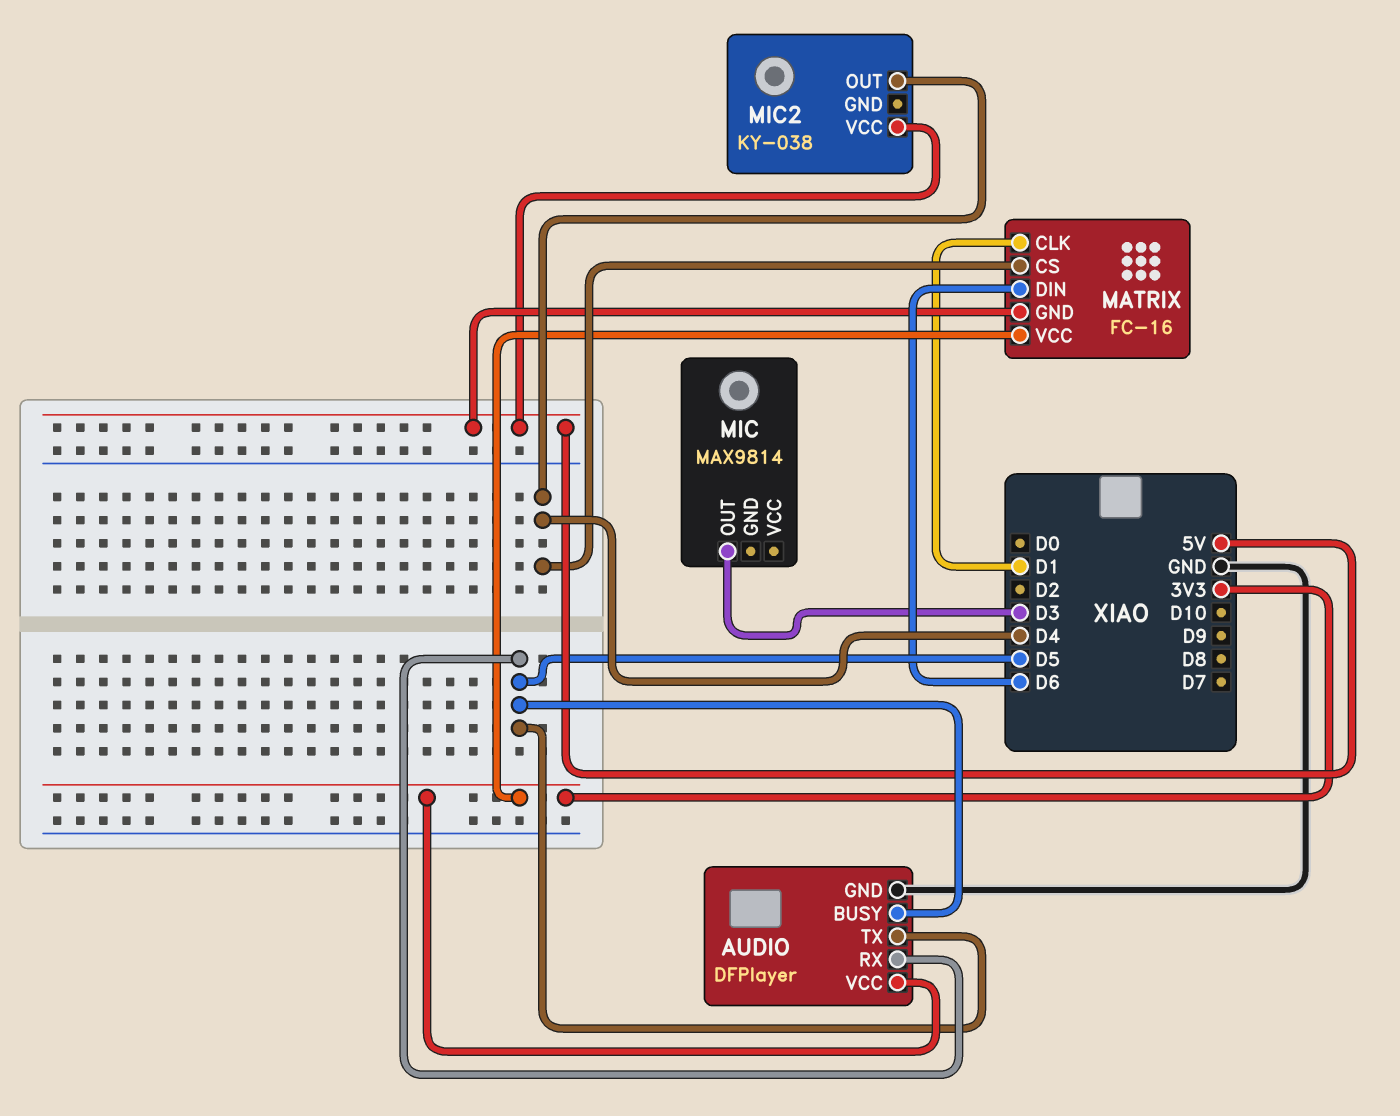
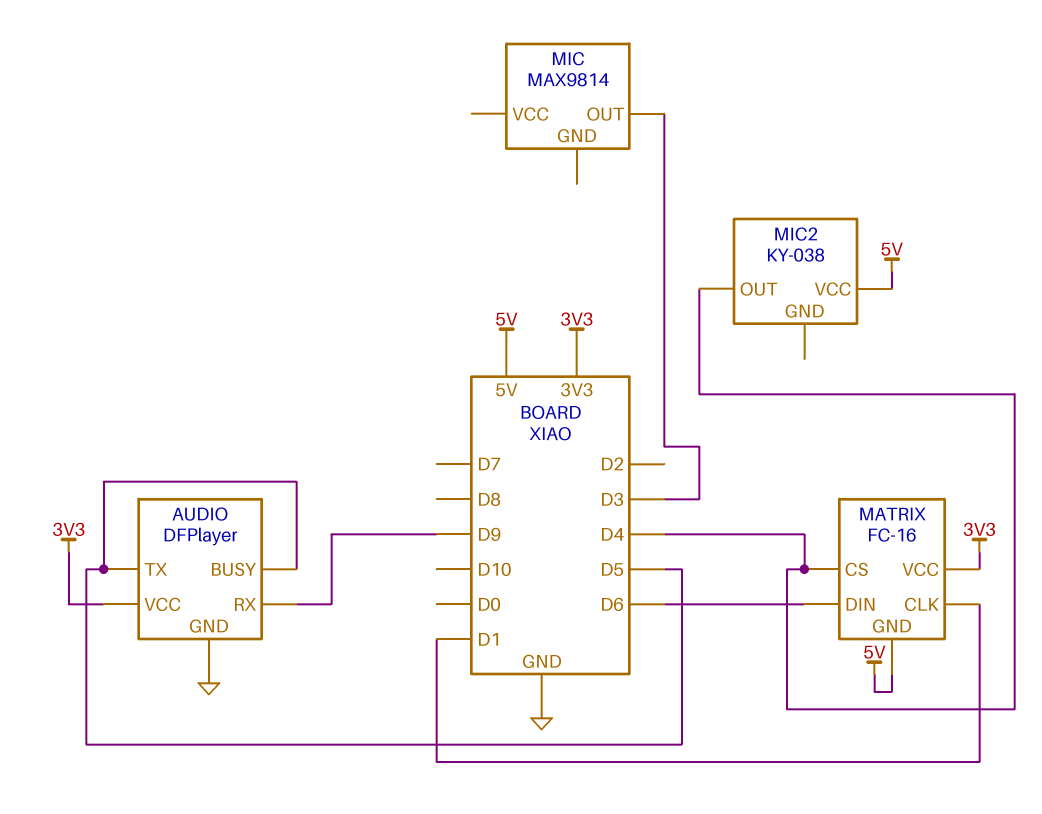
AUDIO pin RX: D5 -> D9

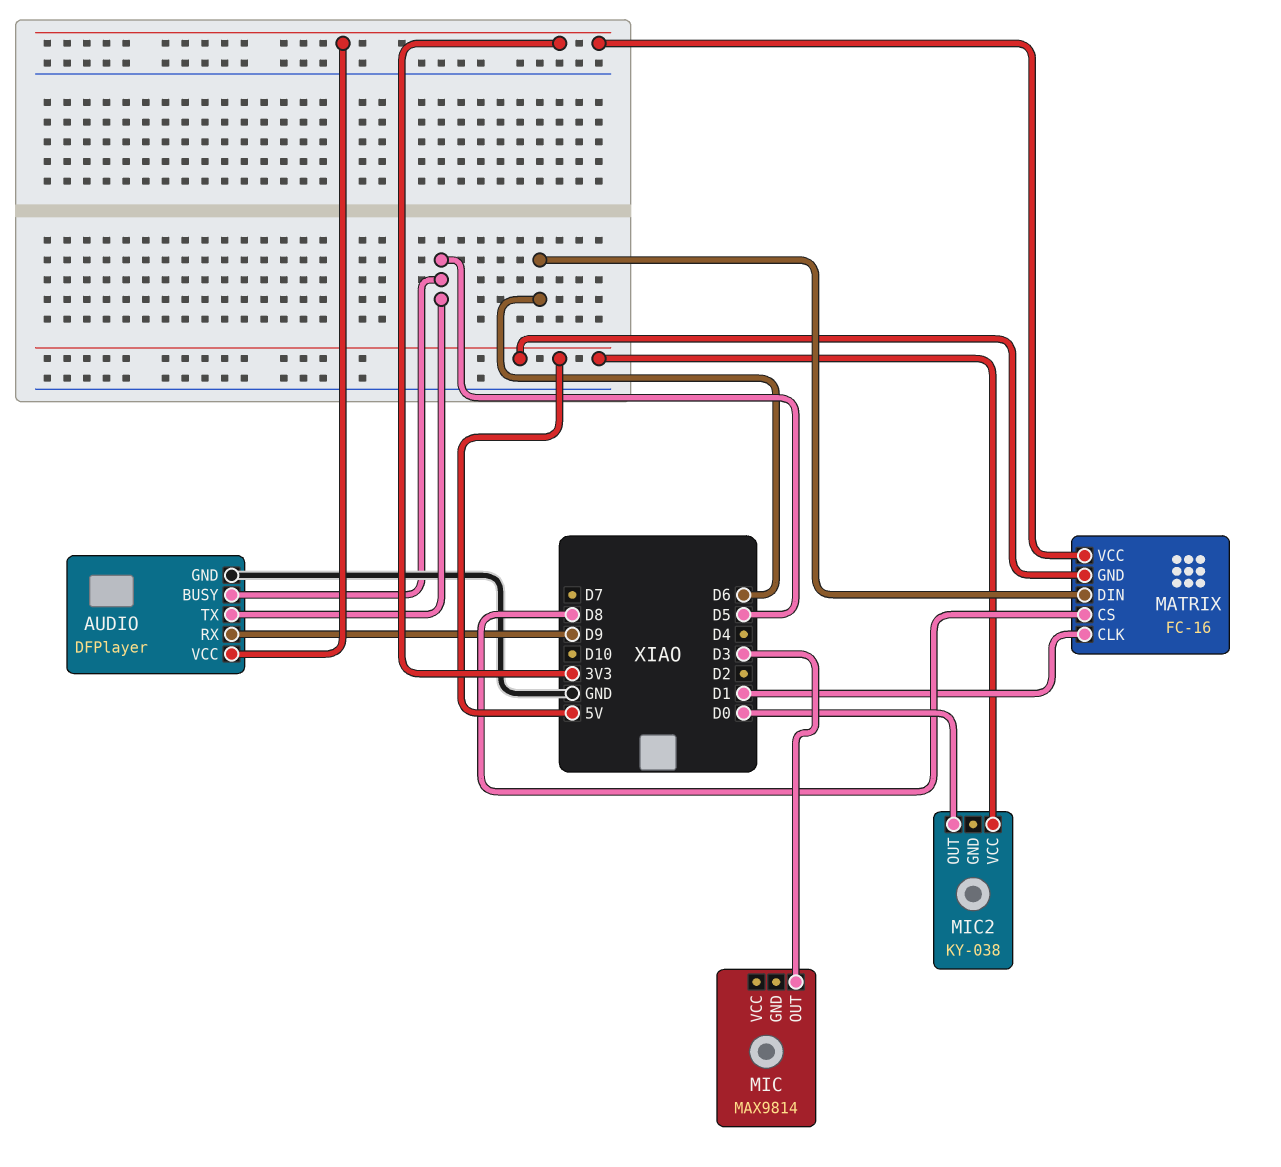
MATRIX pin CS: D4 -> D8
MIC2 pin OUT: D4 -> D0

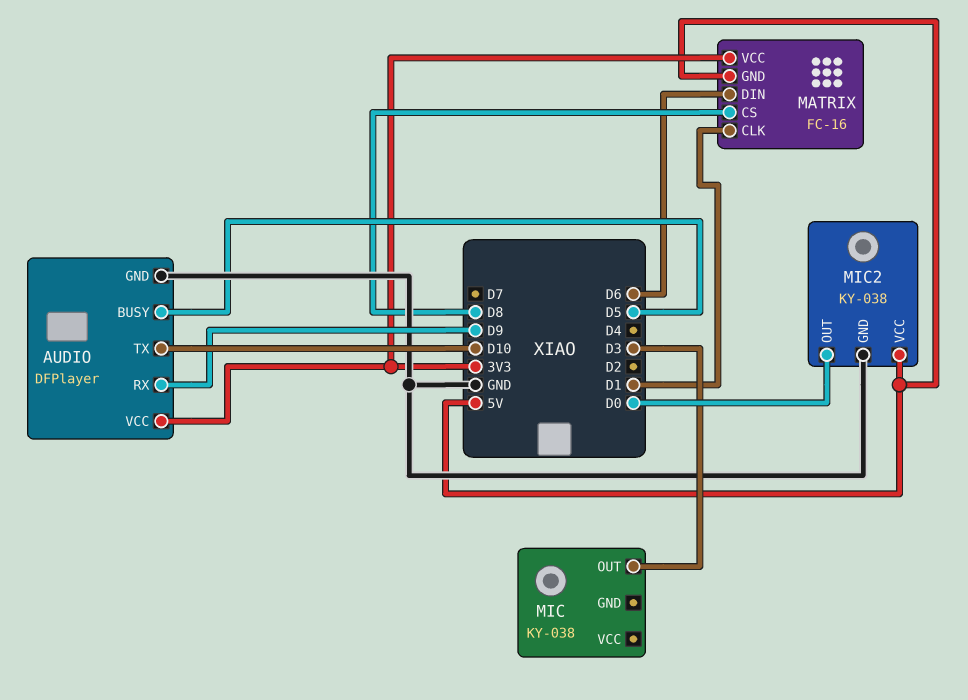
AUDIO pin TX: D5 -> D10
MIC: MAX9814 -> KY-038
MIC2 pin GND: none -> GND

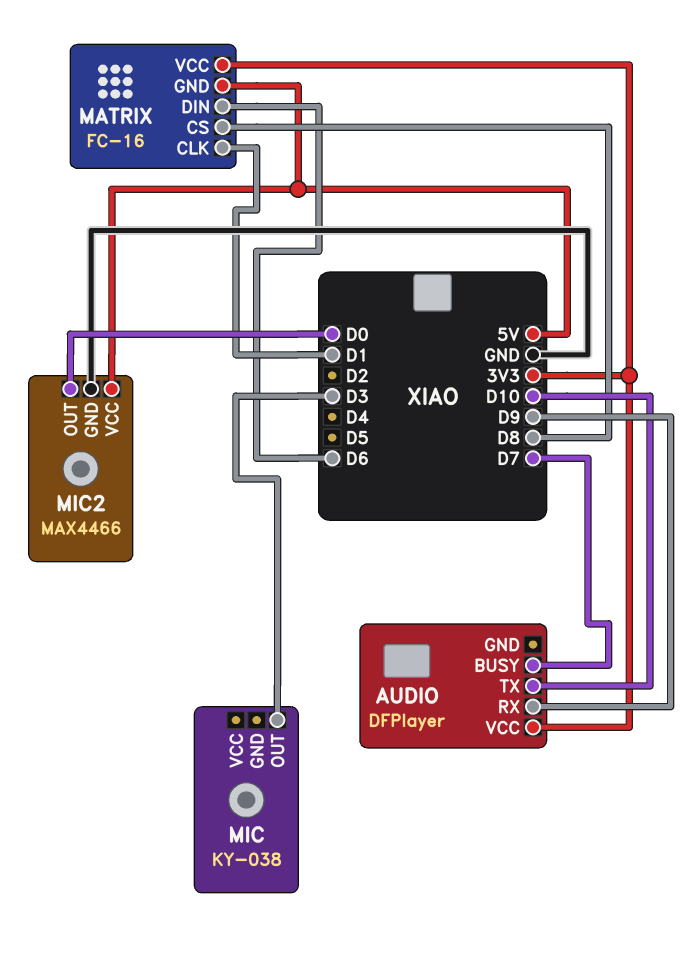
AUDIO pin BUSY: D5 -> D7
AUDIO pin GND: GND -> none
MIC2: KY-038 -> MAX4466

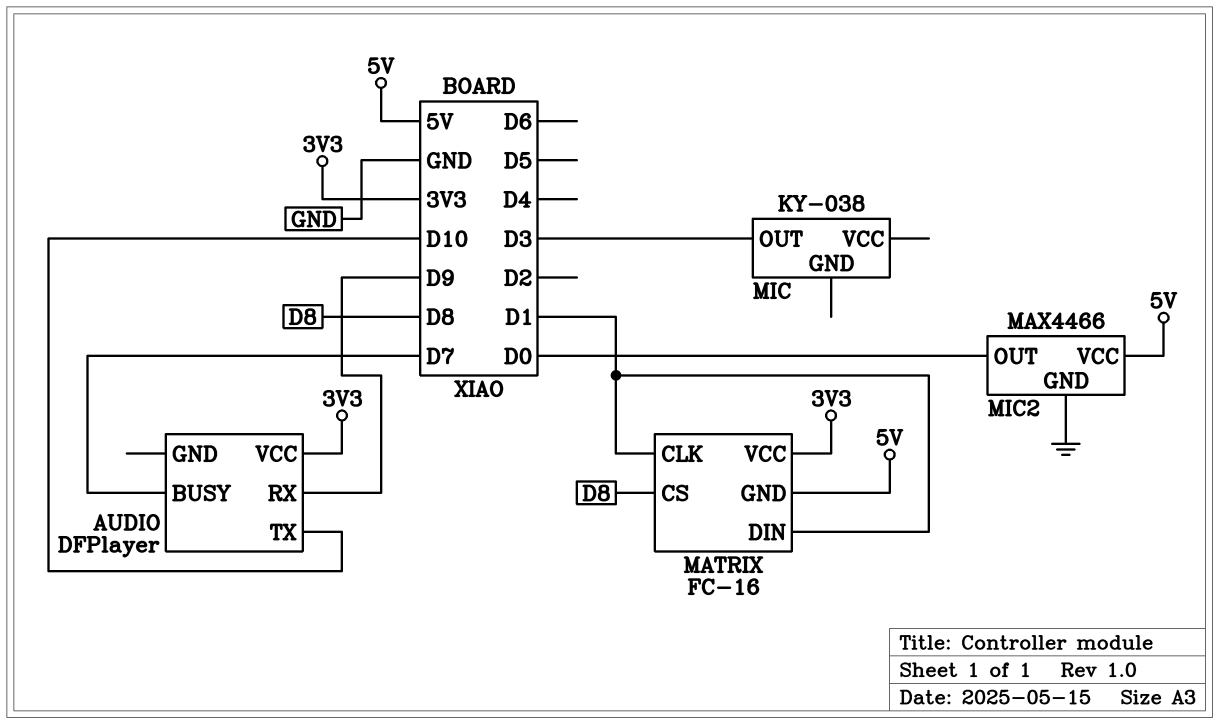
MATRIX pin DIN: D6 -> D1

